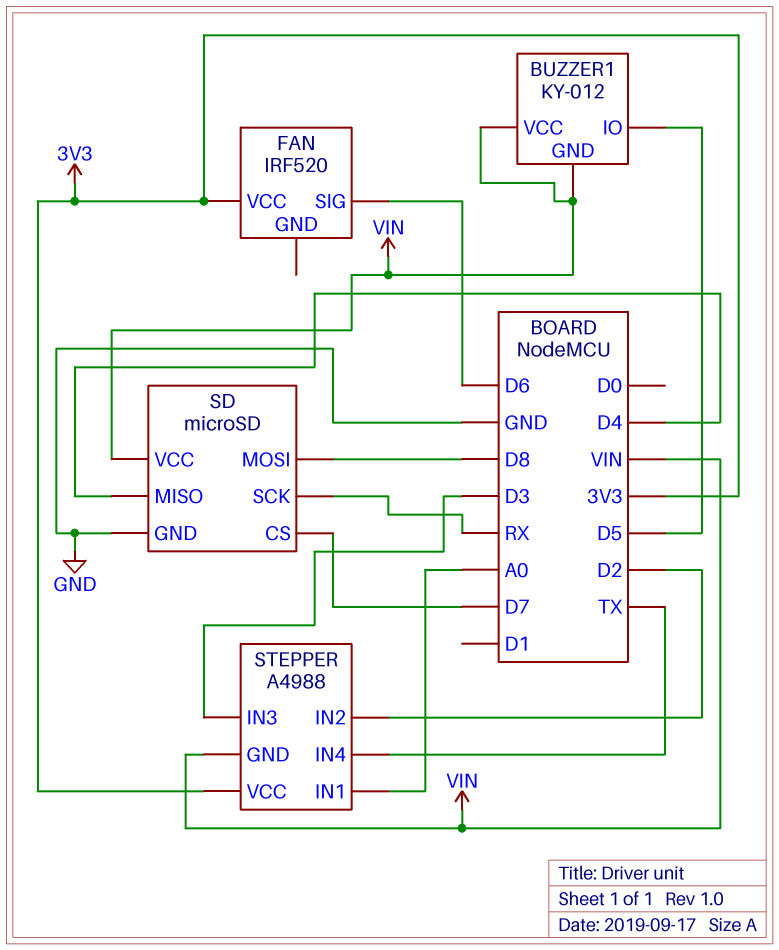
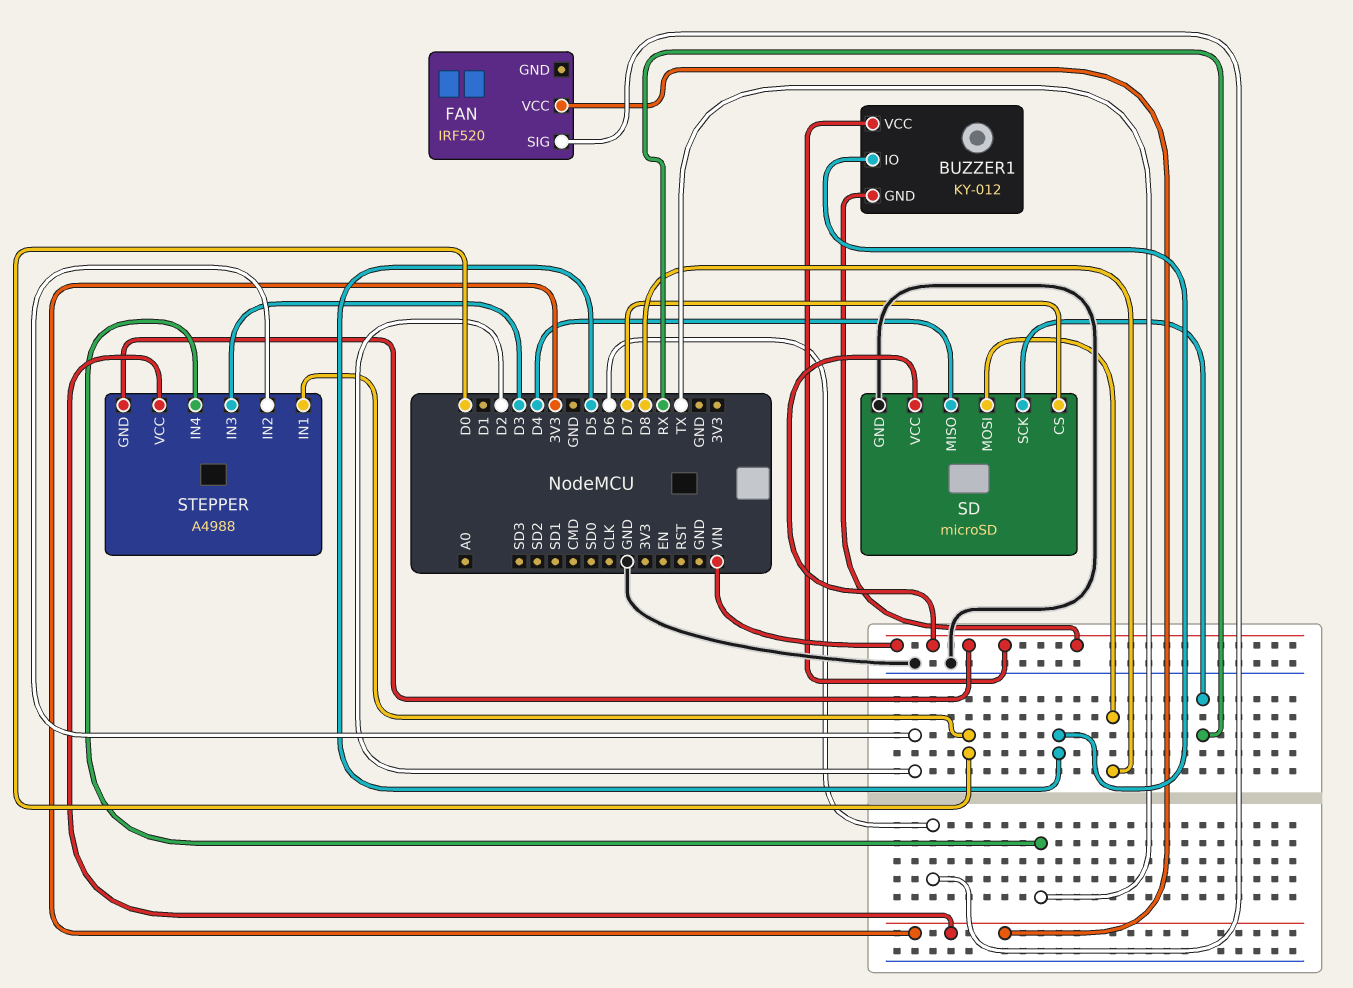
STEPPER pin IN1: A0 -> D0

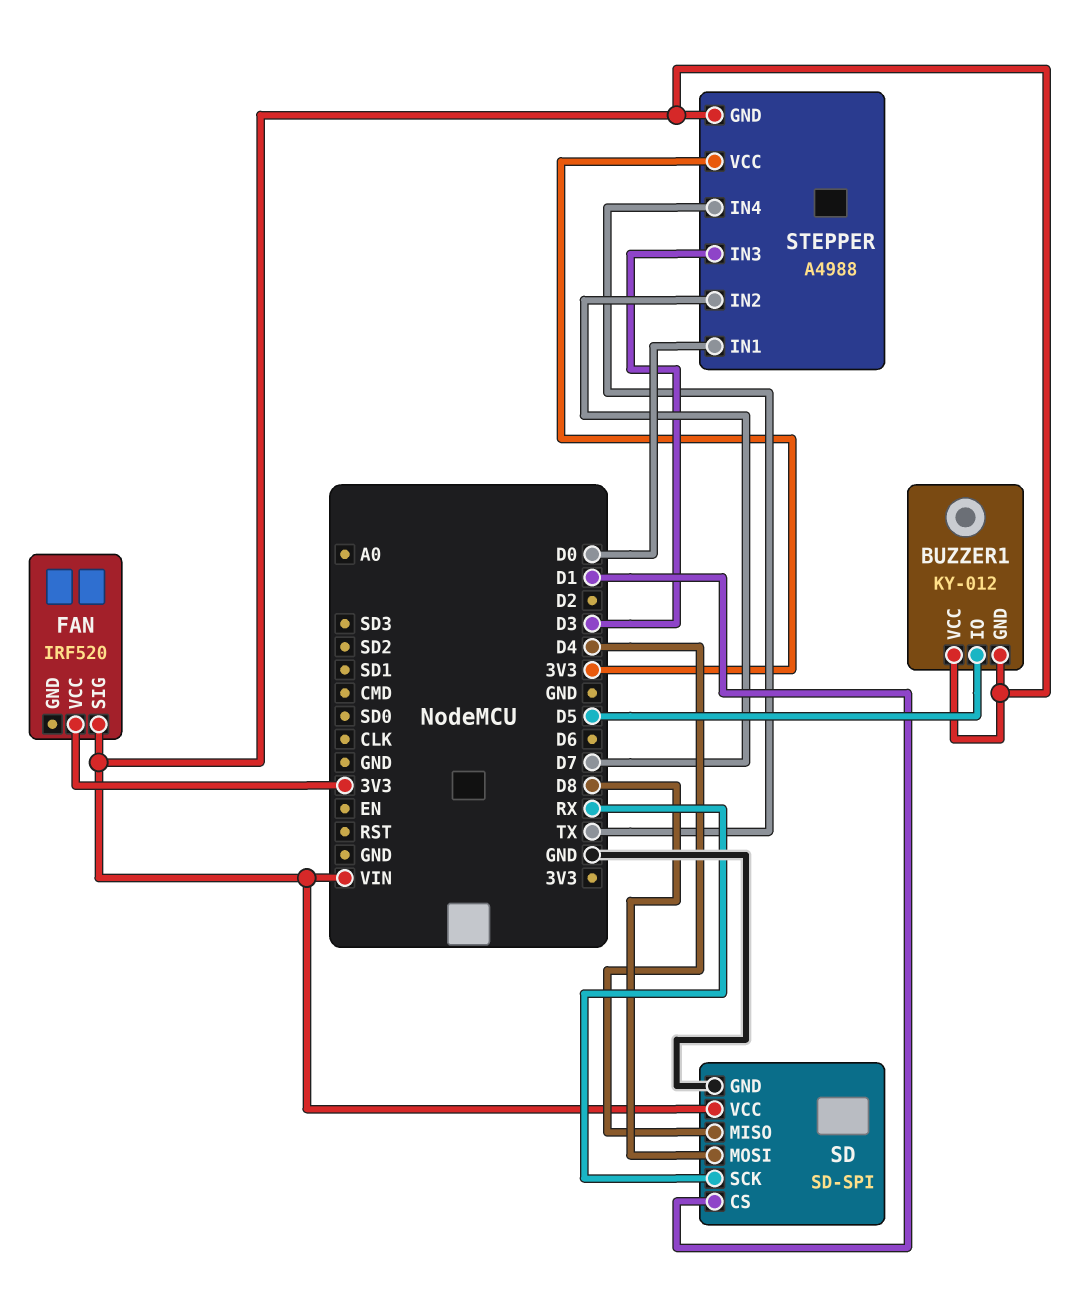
FAN pin SIG: D6 -> VIN
SD: microSD -> SD-SPI
SD pin CS: D7 -> D1
STEPPER pin IN2: D2 -> D7

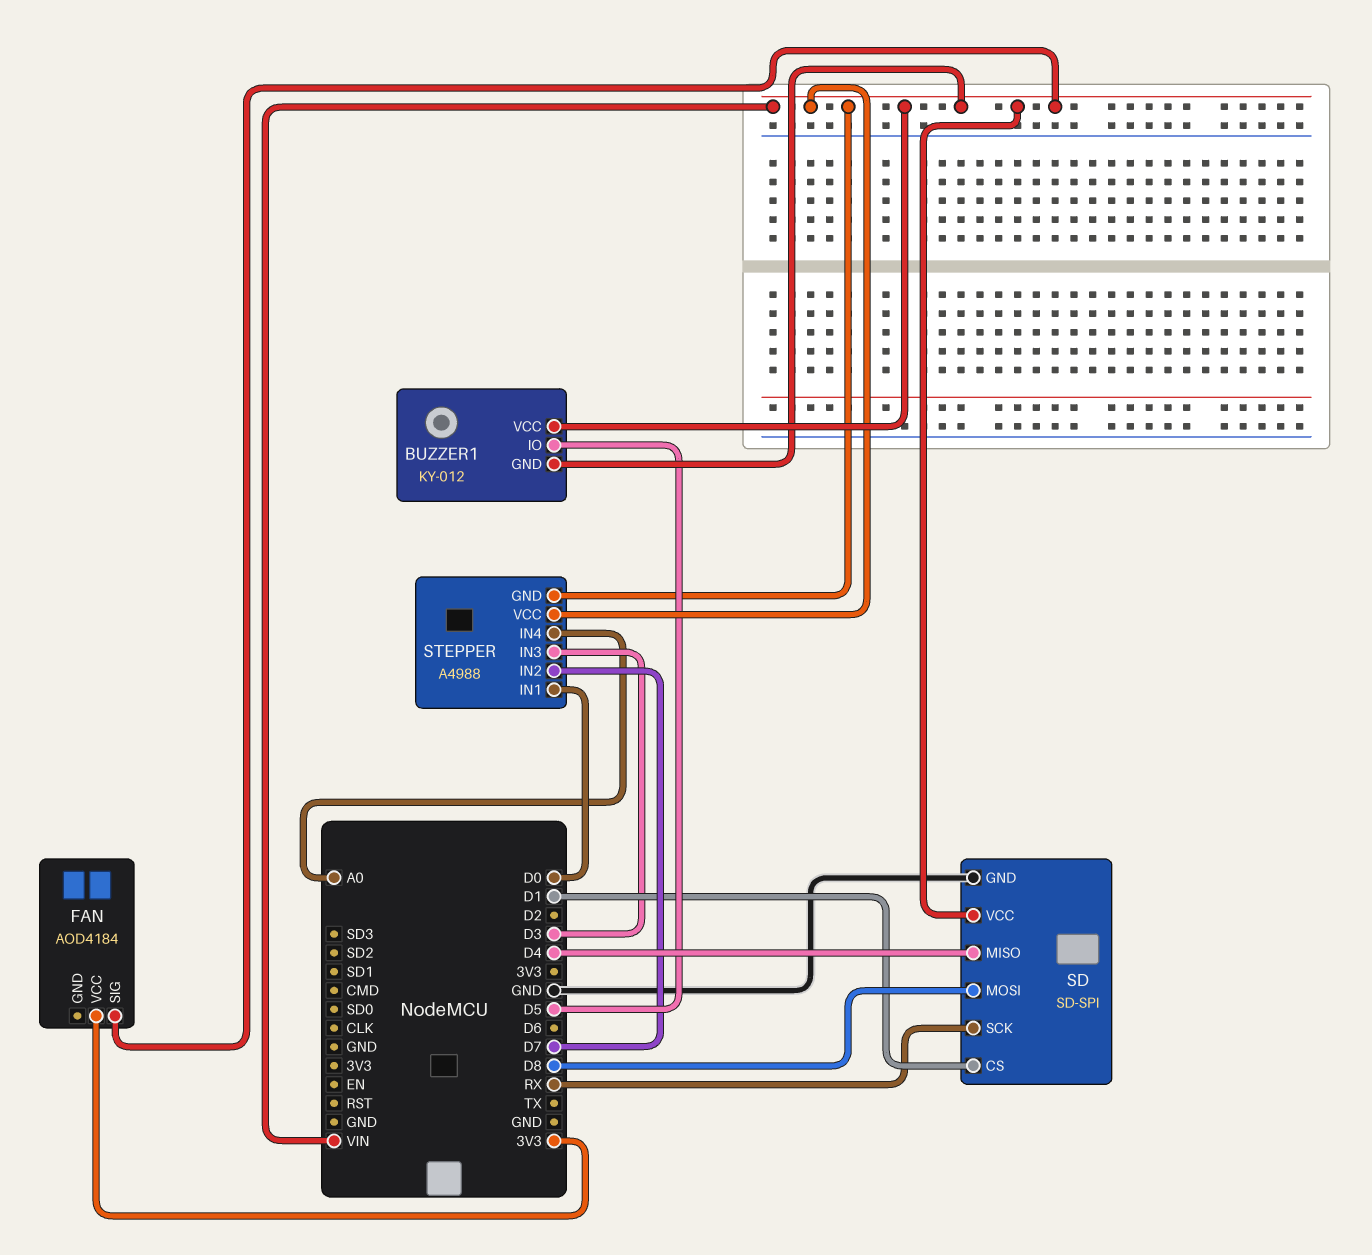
FAN: IRF520 -> AOD4184
STEPPER pin IN4: TX -> A0
STEPPER pin VCC: 3V3 -> VIN

